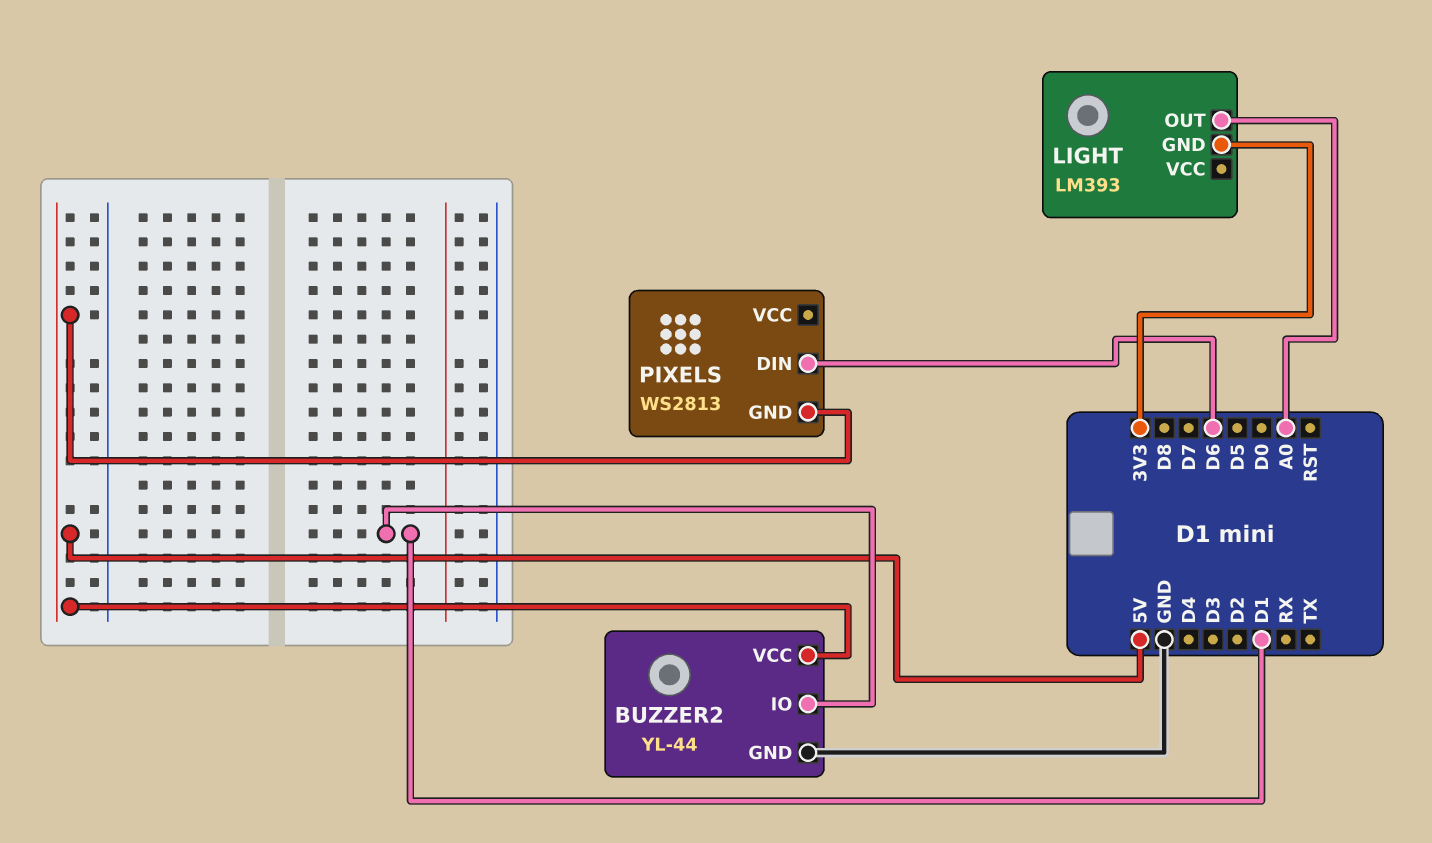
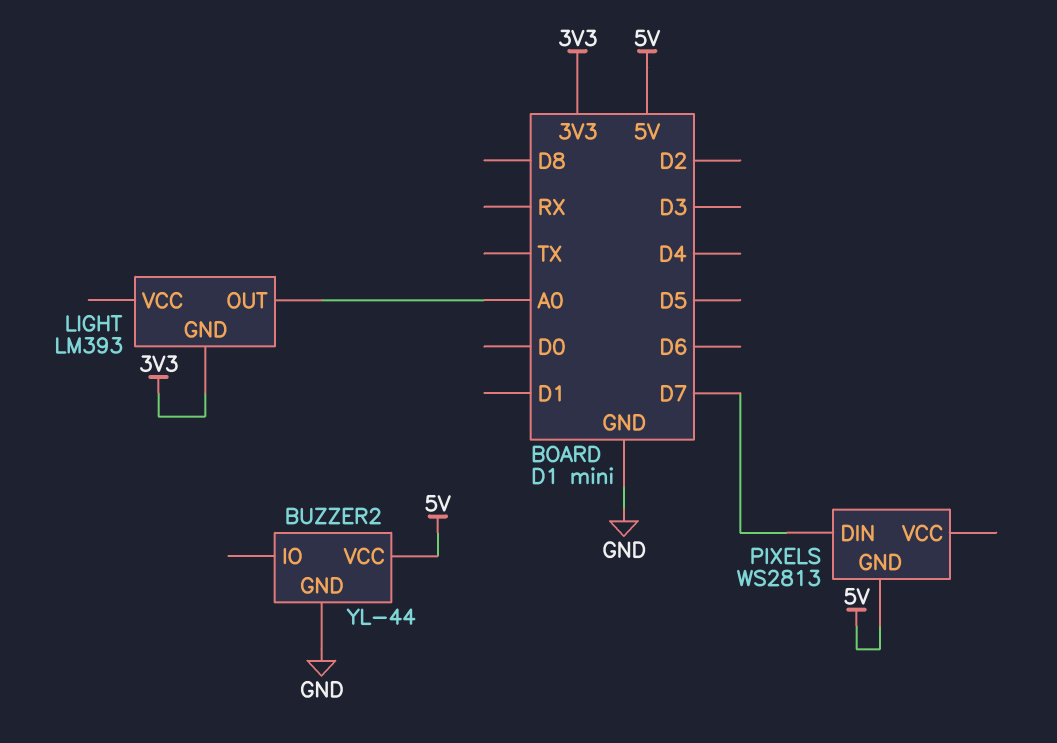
BUZZER2 pin IO: D1 -> none
PIXELS pin DIN: D6 -> D7

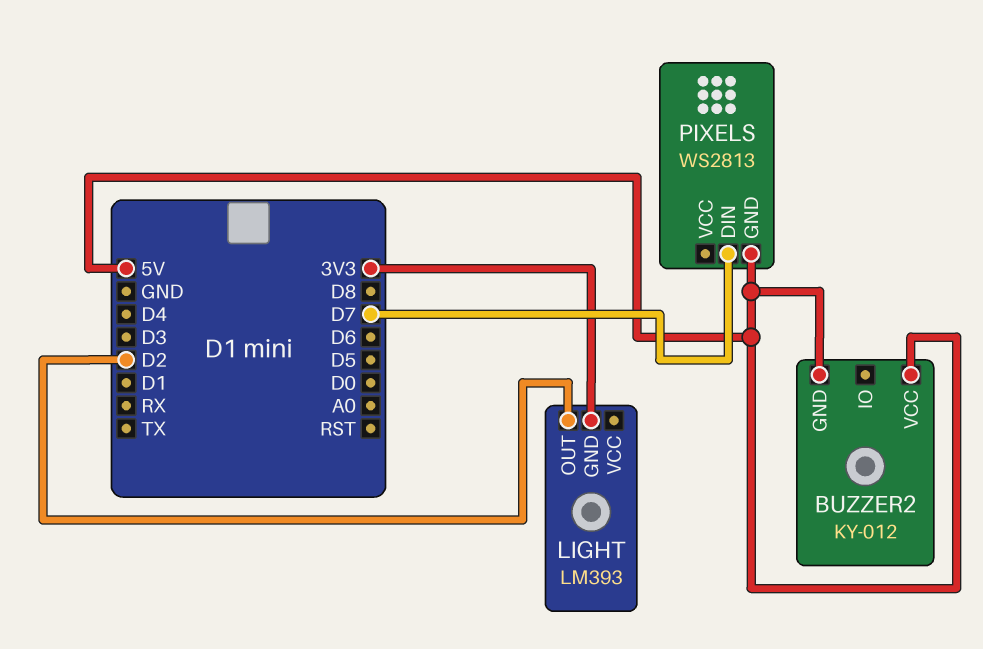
BUZZER2: YL-44 -> KY-012
BUZZER2 pin GND: GND -> 5V
LIGHT pin OUT: A0 -> D2

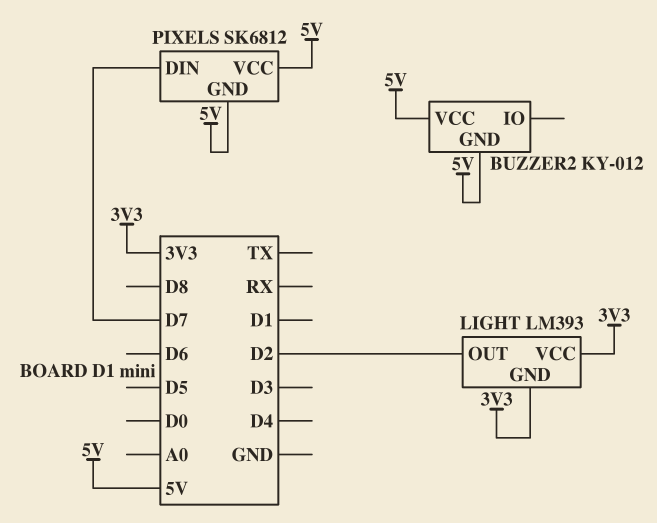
LIGHT pin VCC: none -> 3V3
PIXELS: WS2813 -> SK6812
PIXELS pin VCC: none -> 5V

